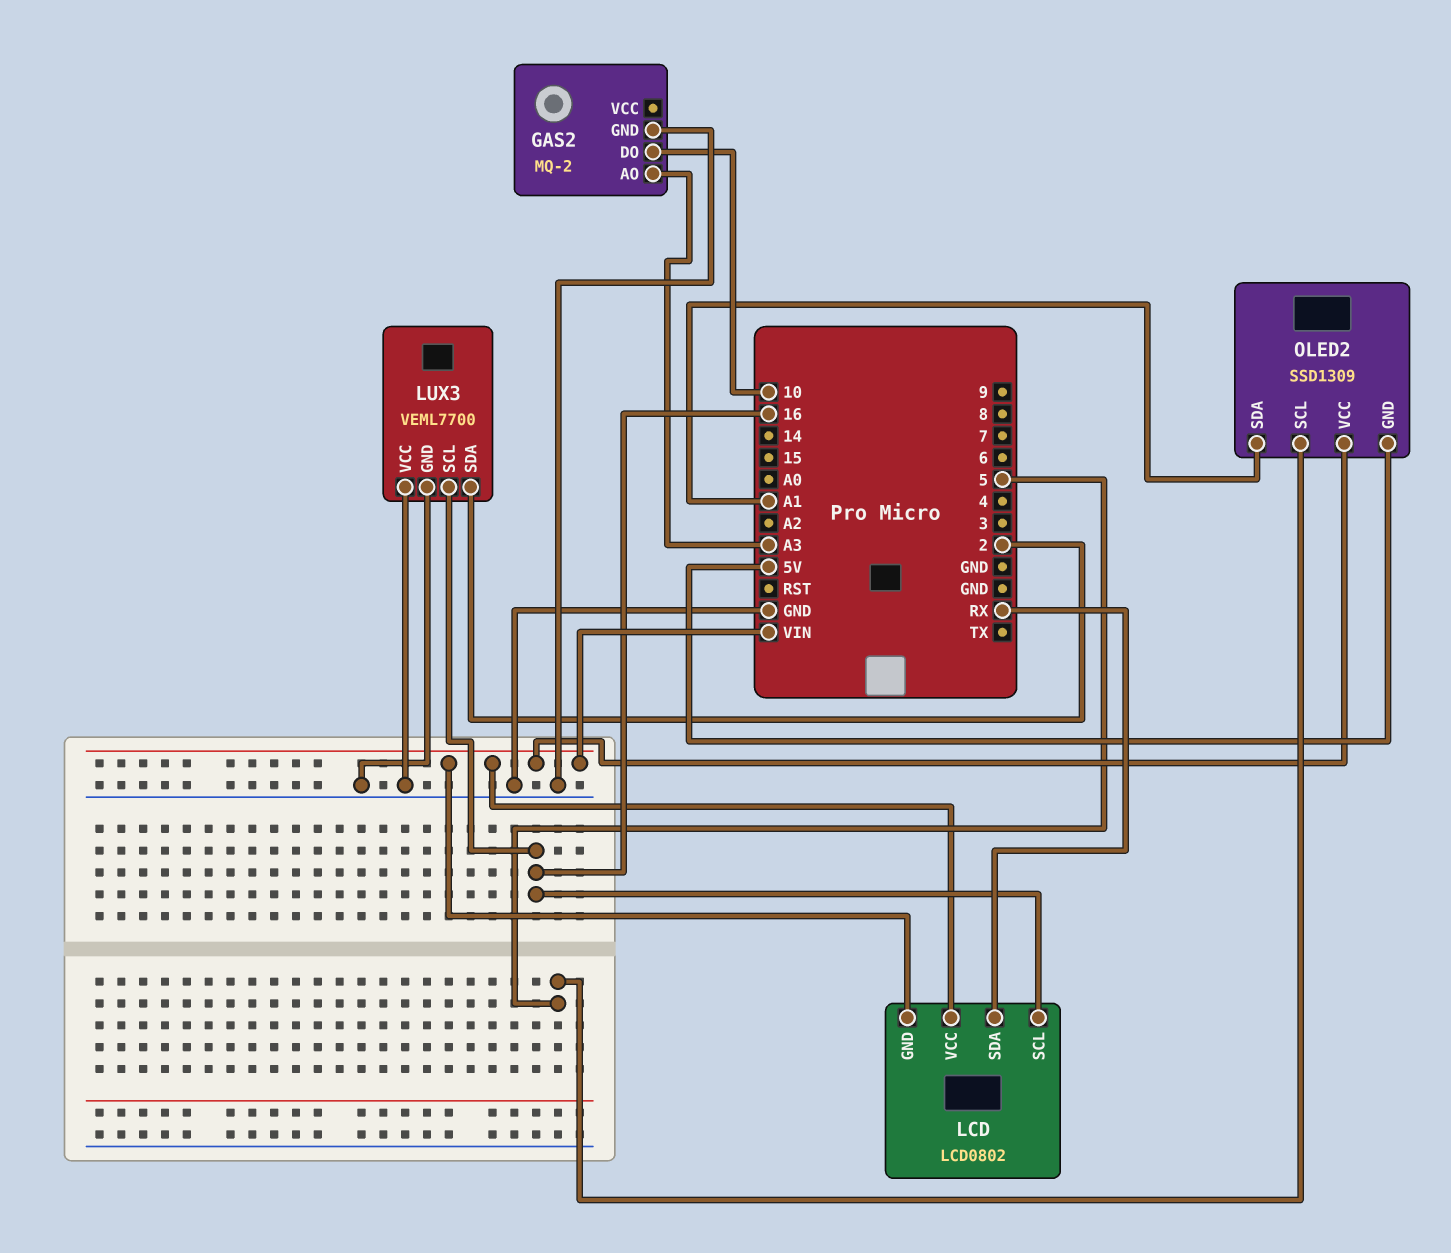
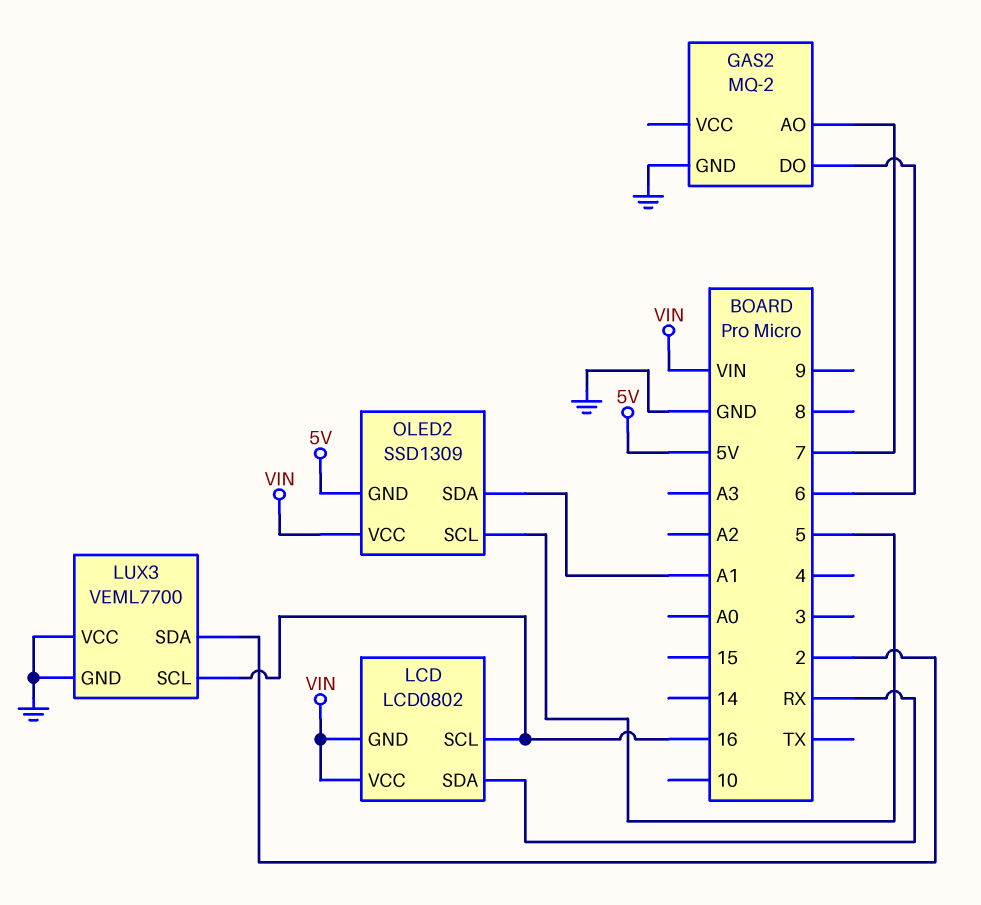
GAS2 pin AO: A3 -> 7
GAS2 pin DO: 10 -> 6

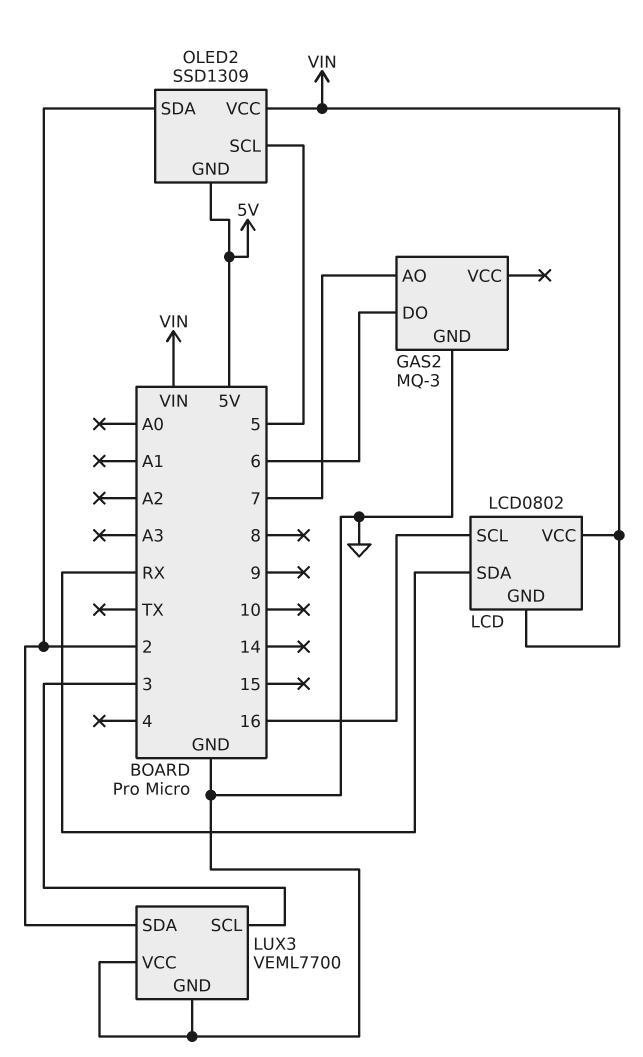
GAS2: MQ-2 -> MQ-3
LUX3 pin SCL: 16 -> 3
OLED2 pin SDA: A1 -> 2

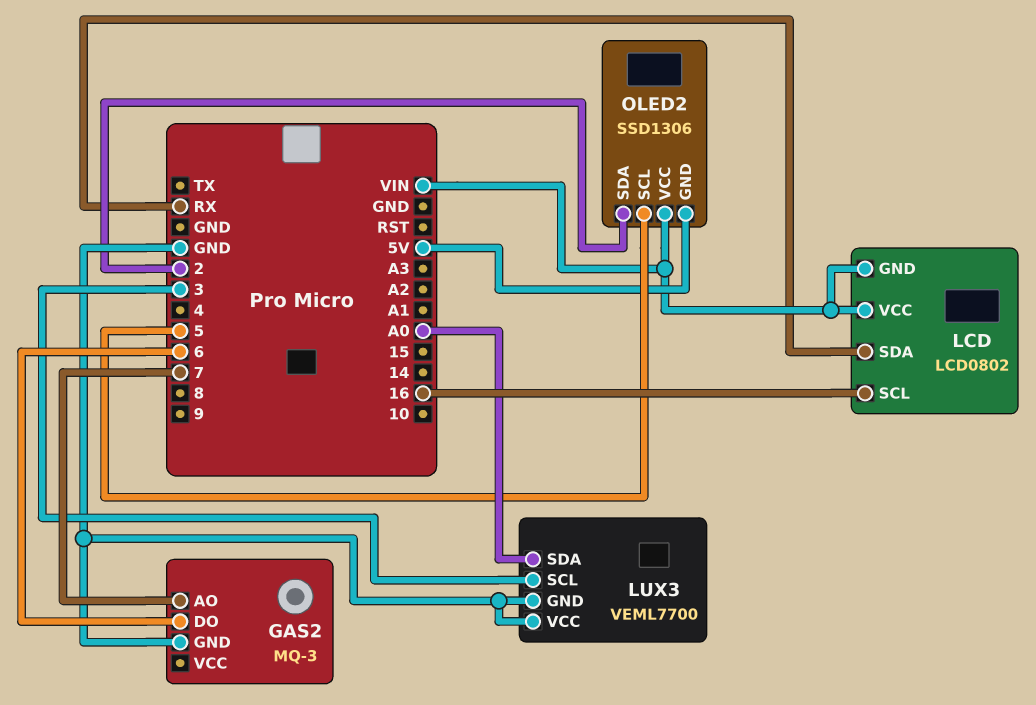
LUX3 pin SDA: 2 -> A0
OLED2: SSD1309 -> SSD1306

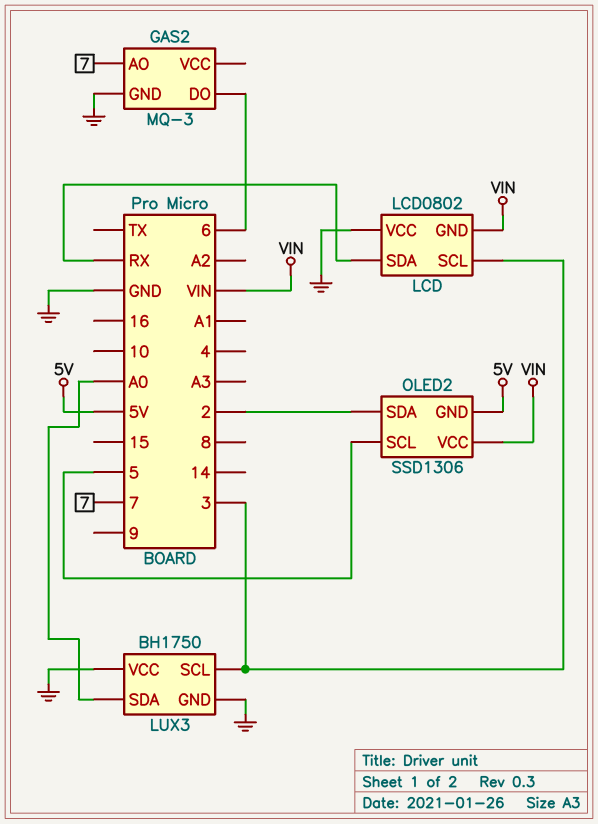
LCD pin SCL: 16 -> 3
LCD pin VCC: VIN -> GND
LUX3: VEML7700 -> BH1750

